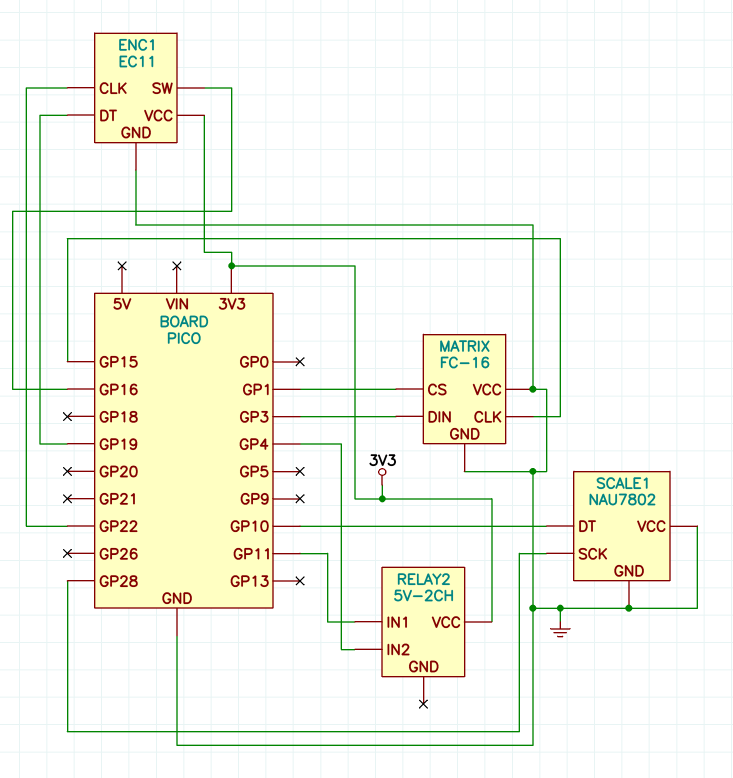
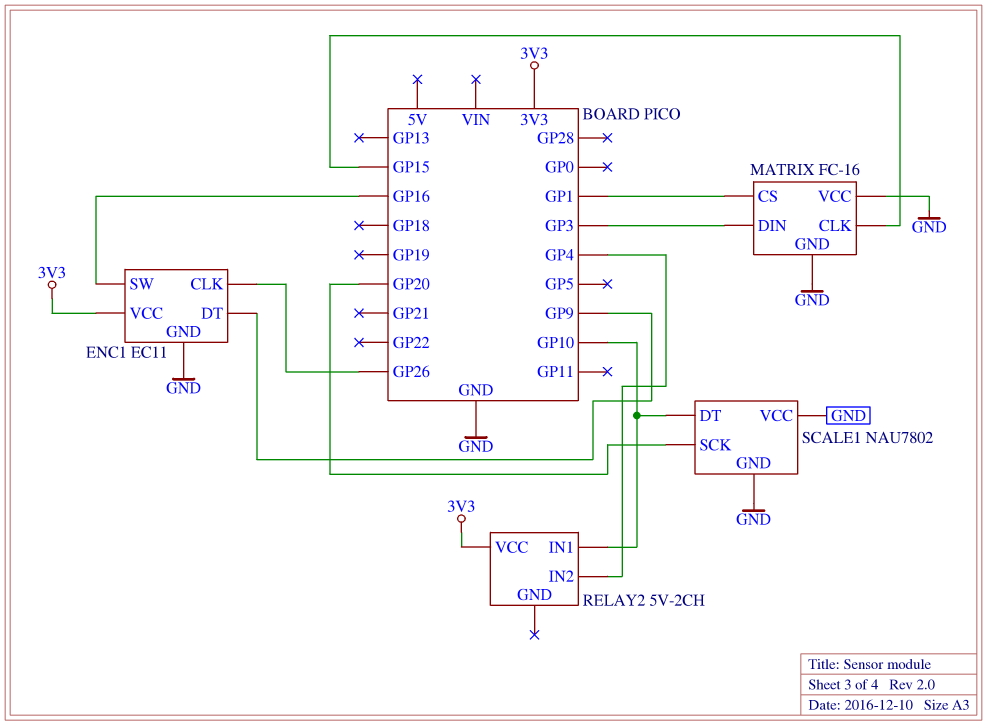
ENC1 pin CLK: GP22 -> GP26
ENC1 pin DT: GP19 -> GP9
RELAY2 pin IN1: GP11 -> GP10
SCALE1 pin SCK: GP28 -> GP20

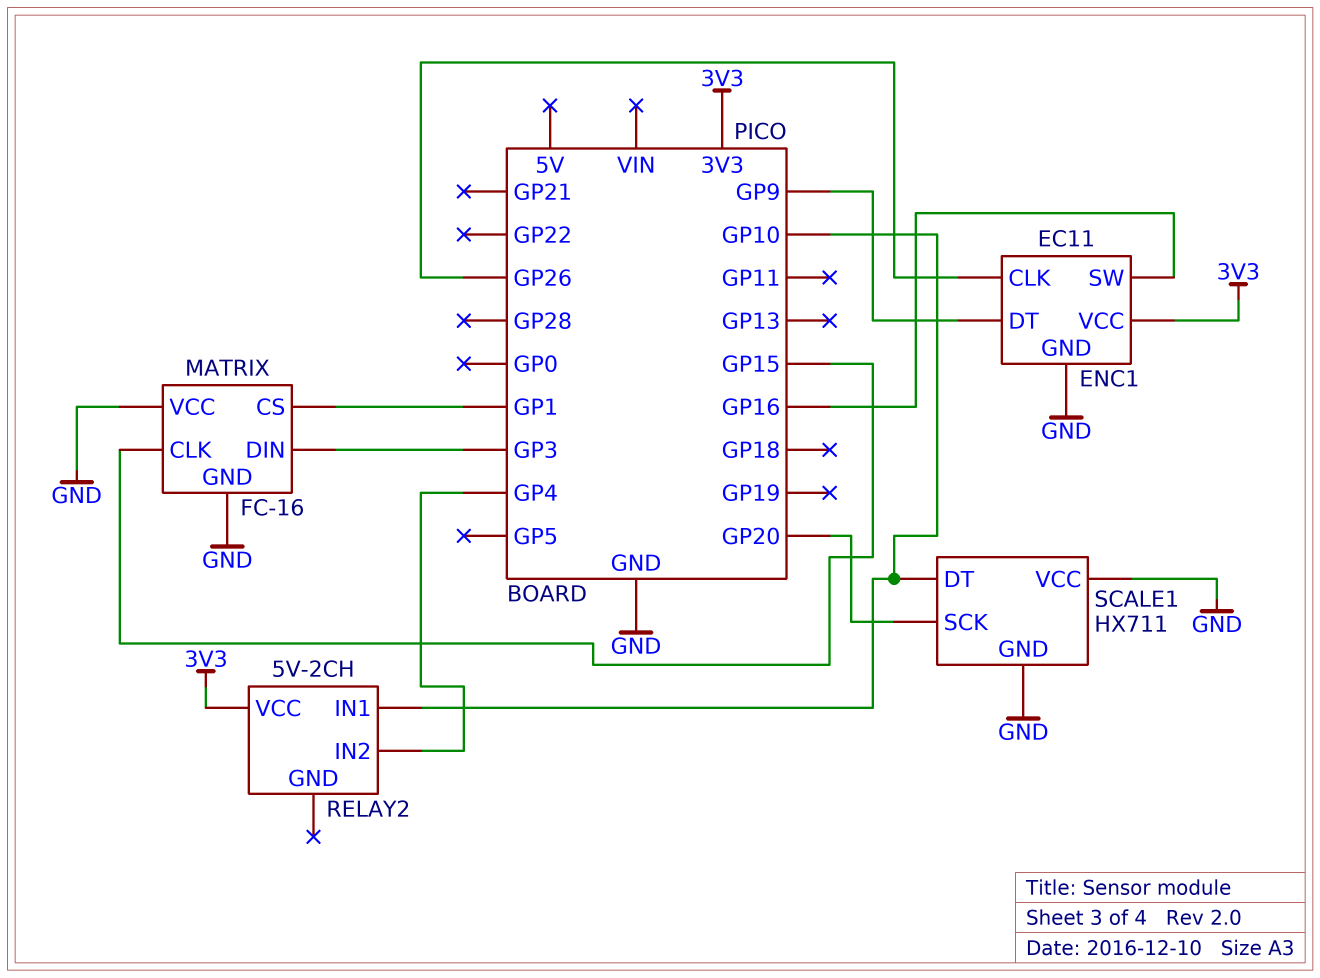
SCALE1: NAU7802 -> HX711

